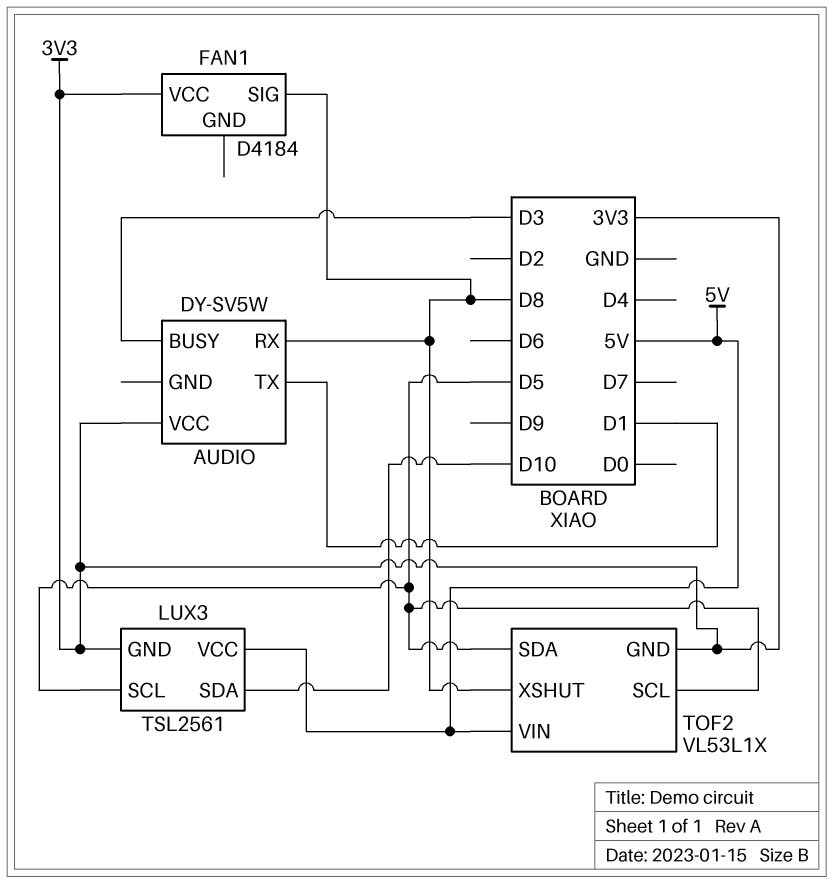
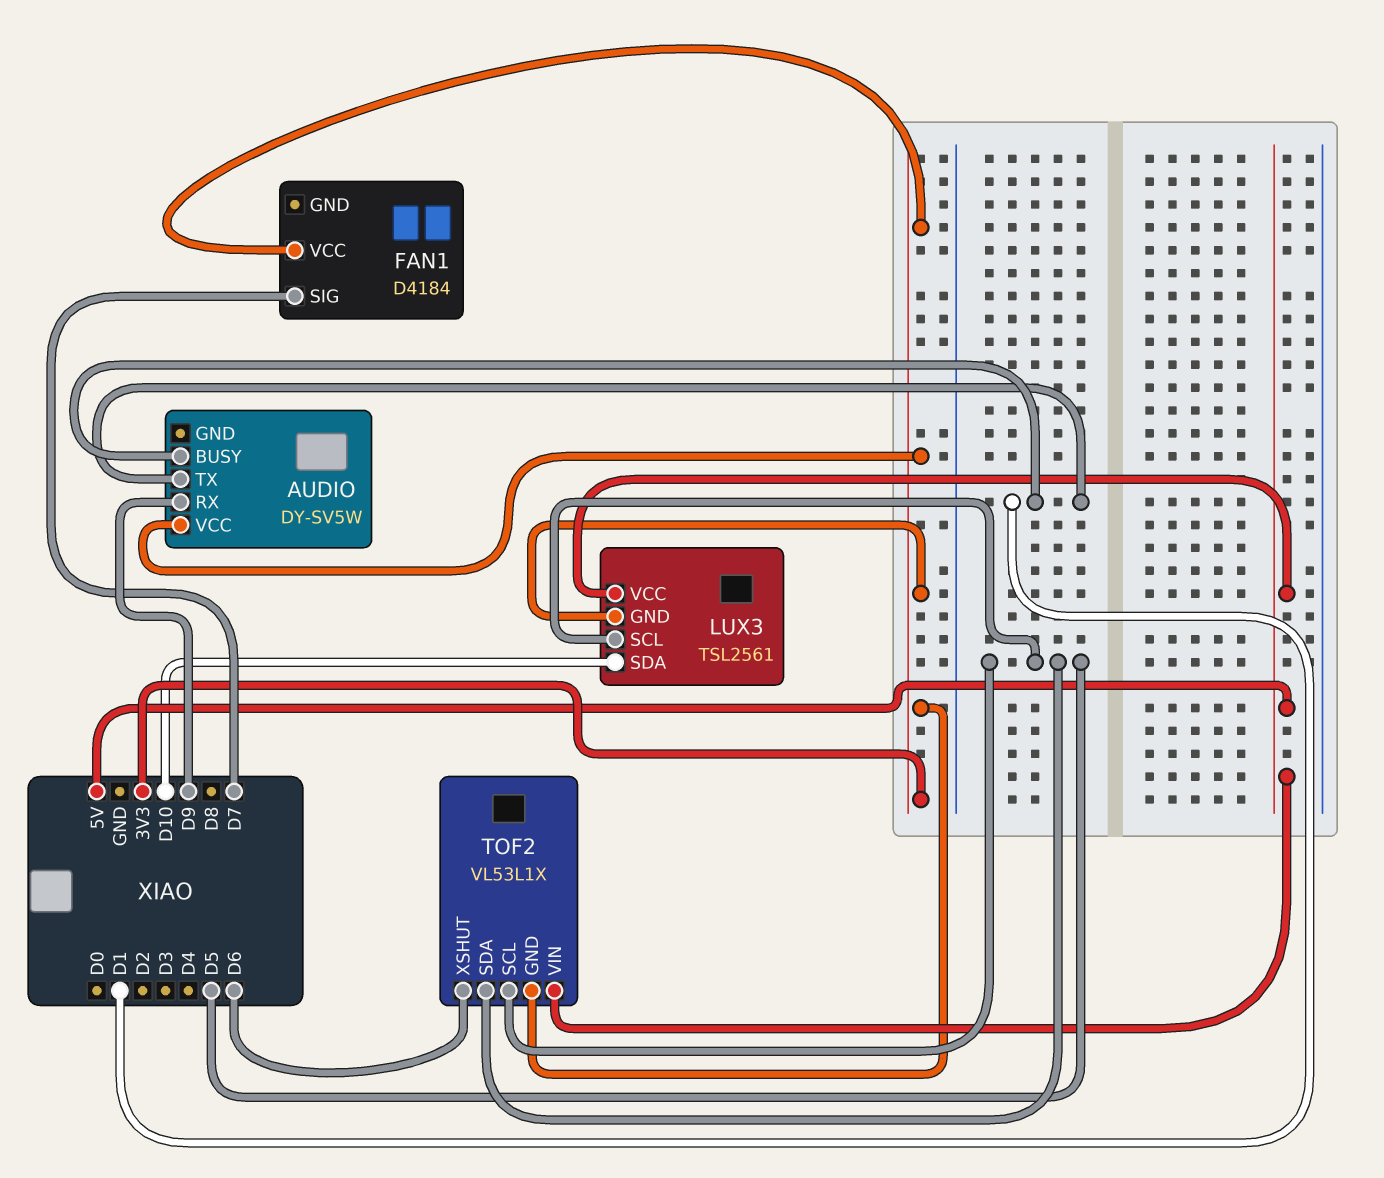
AUDIO pin BUSY: D3 -> D1
AUDIO pin RX: D8 -> D9
FAN1 pin SIG: D8 -> D7
TOF2 pin XSHUT: D8 -> D6

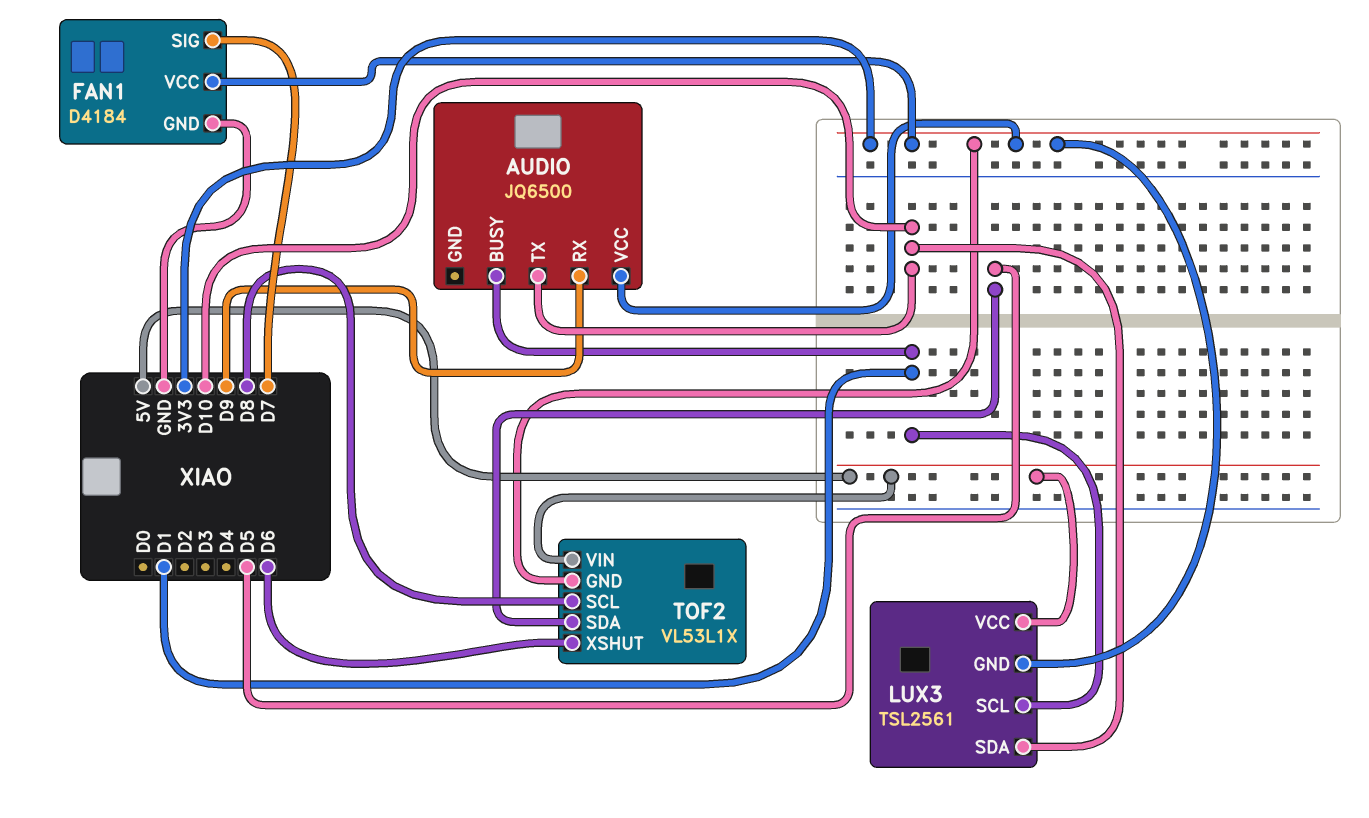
AUDIO: DY-SV5W -> JQ6500
AUDIO pin TX: D1 -> D10
FAN1 pin GND: none -> GND
LUX3 pin SCL: D5 -> D1
TOF2 pin SCL: D5 -> D8

